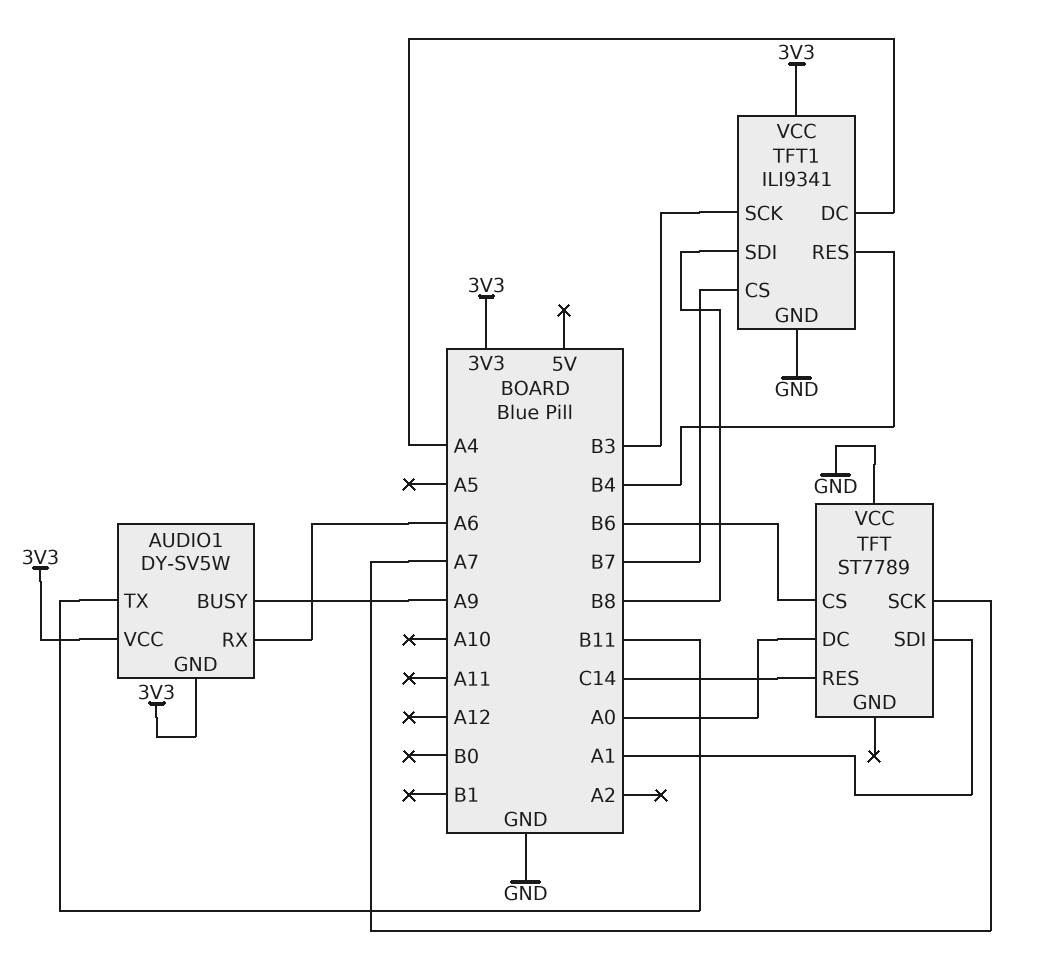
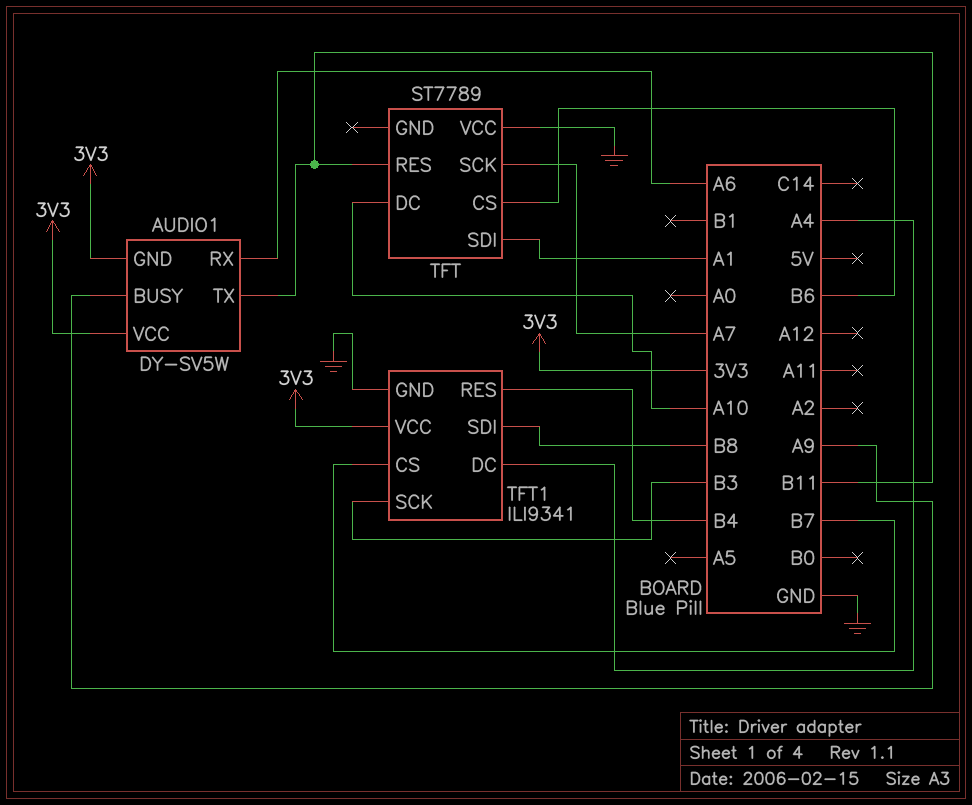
TFT pin DC: A0 -> A10
TFT pin RES: C14 -> B11

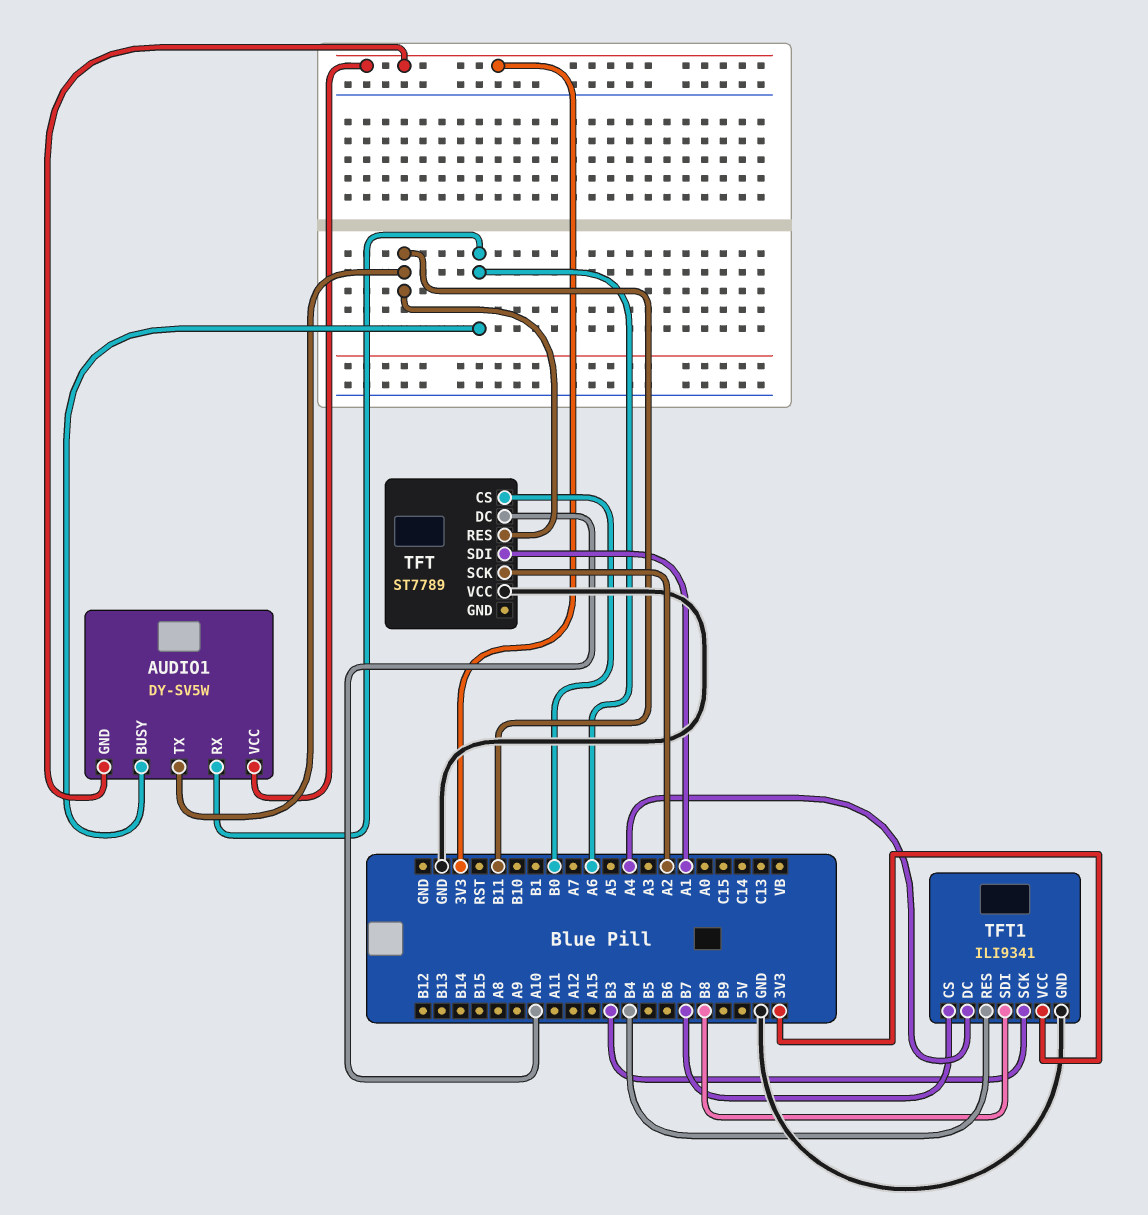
AUDIO1 pin BUSY: A9 -> A6
TFT pin CS: B6 -> B0
TFT pin SCK: A7 -> A2

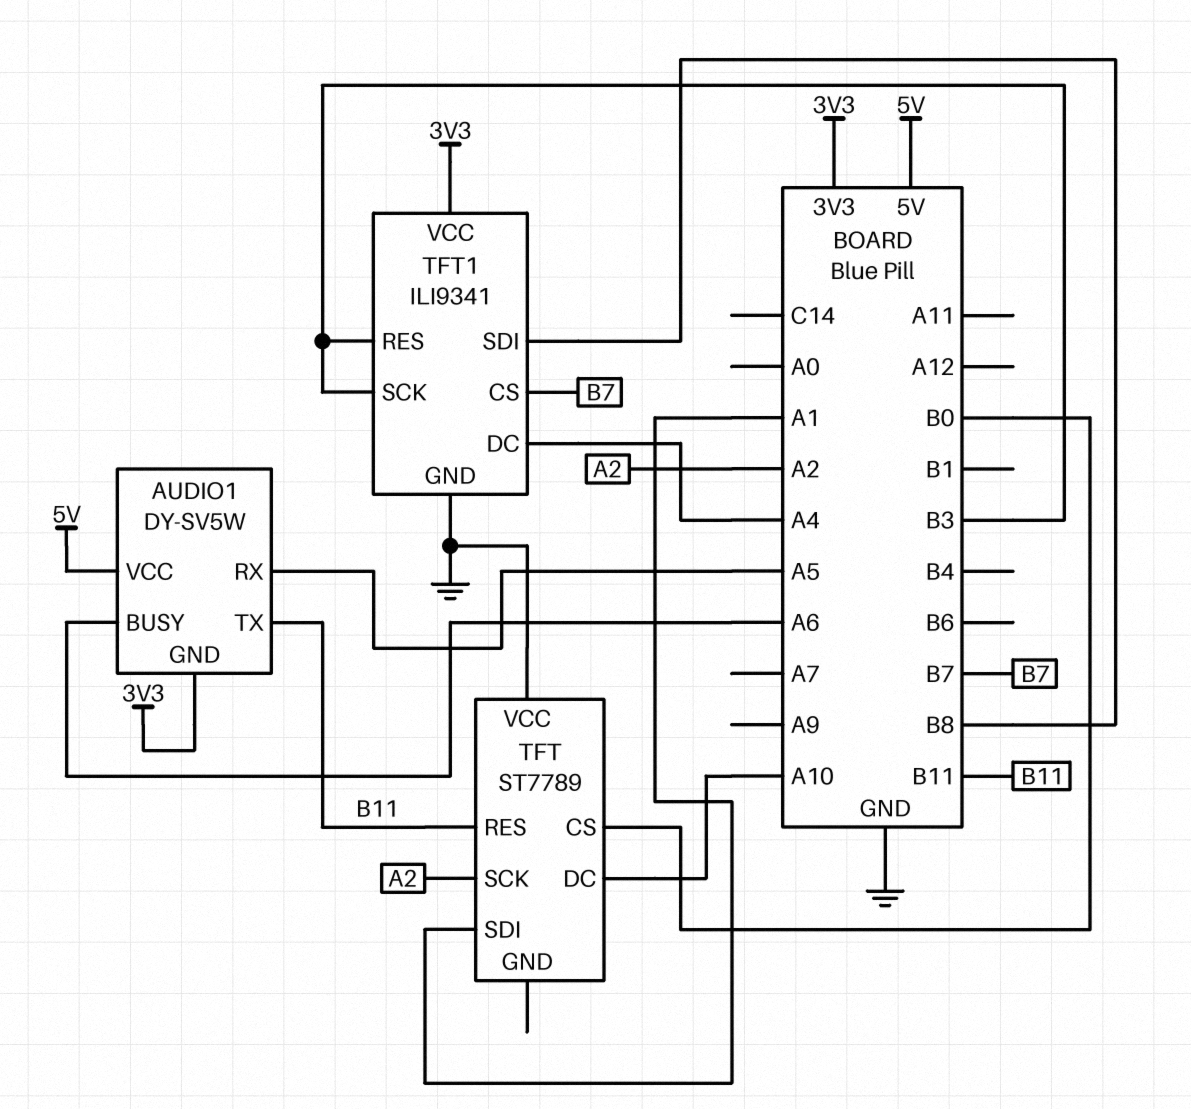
AUDIO1 pin RX: A6 -> A5
AUDIO1 pin VCC: 3V3 -> 5V
TFT1 pin RES: B4 -> B3

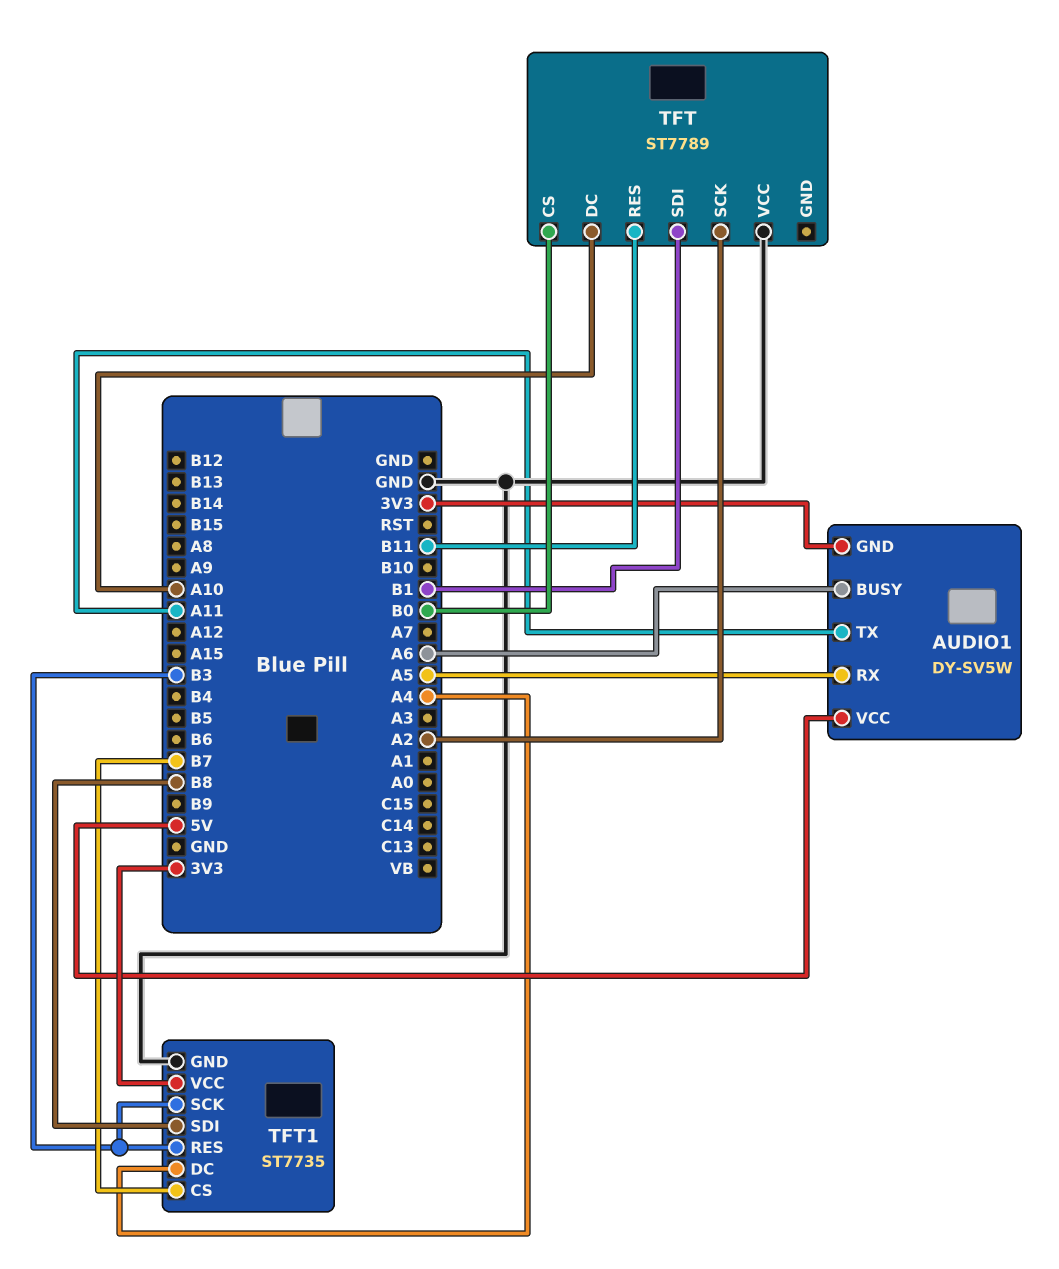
AUDIO1 pin TX: B11 -> A11
TFT pin SDI: A1 -> B1
TFT1: ILI9341 -> ST7735

